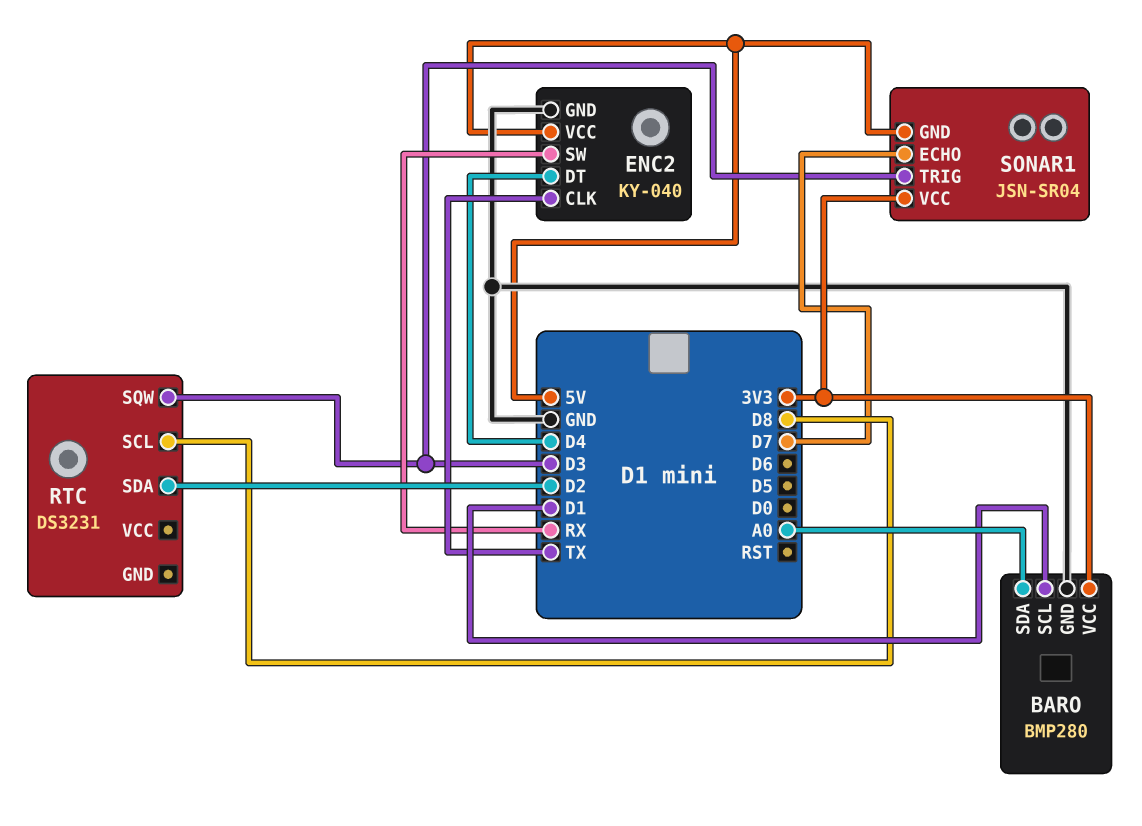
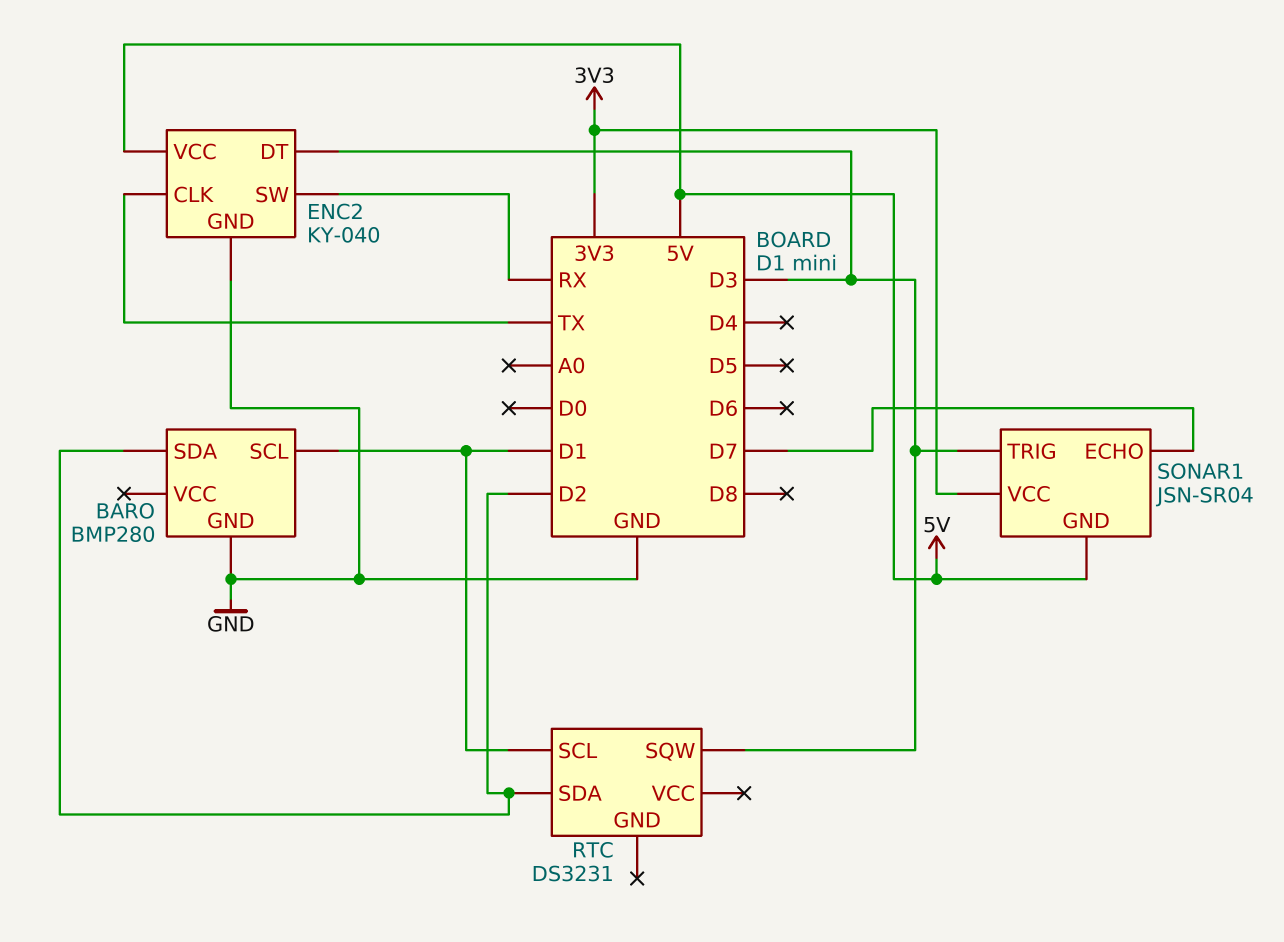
BARO pin SDA: A0 -> D2
BARO pin VCC: 3V3 -> none
ENC2 pin DT: D4 -> D3
RTC pin SCL: D8 -> D1

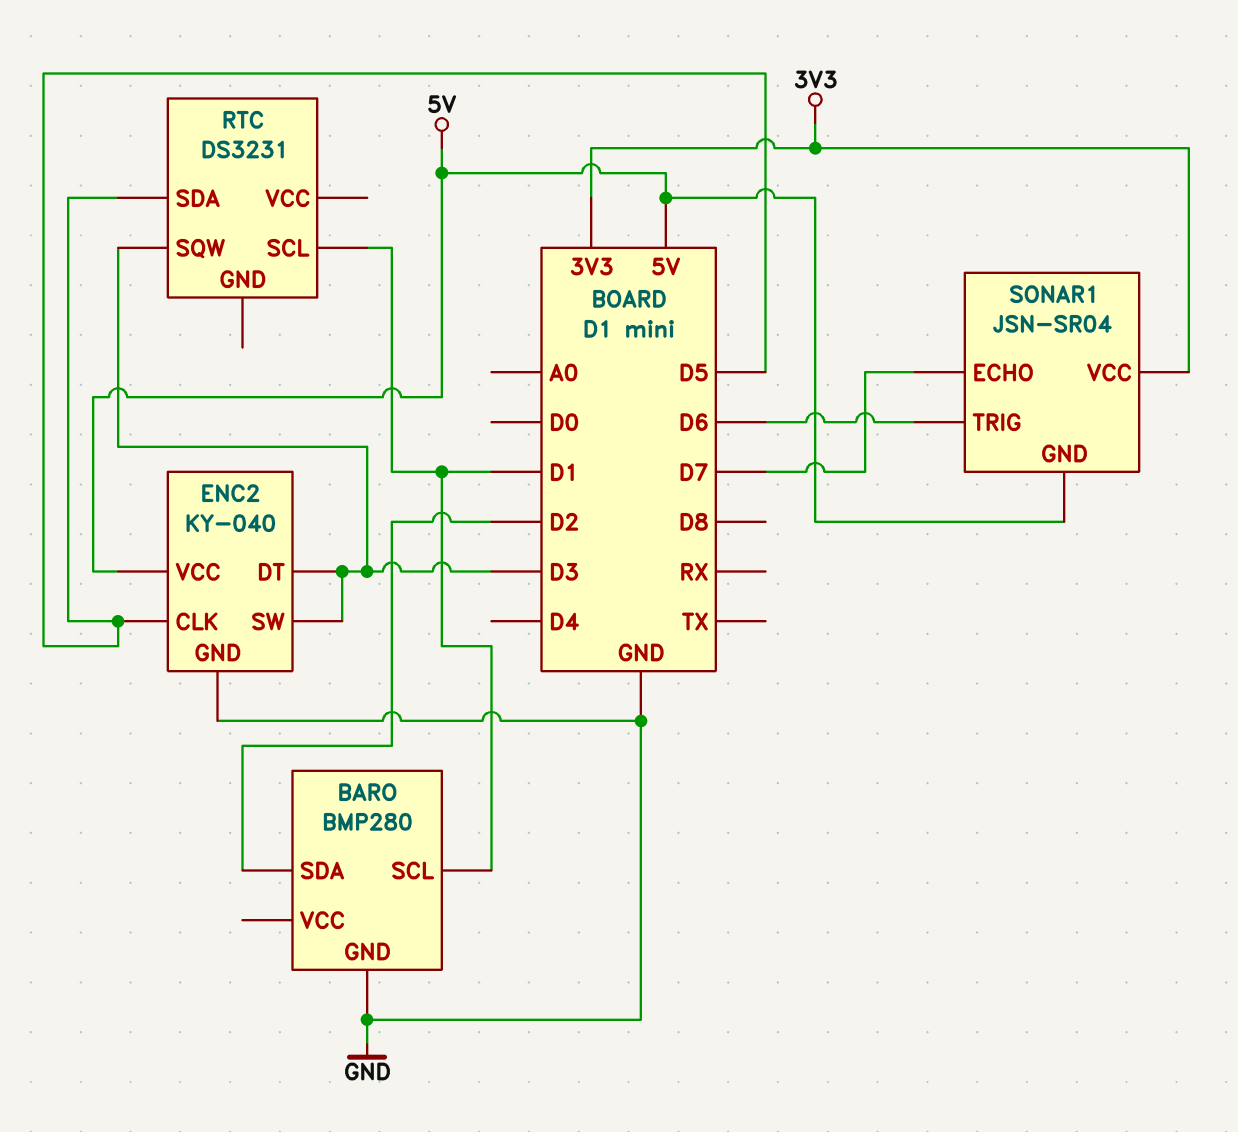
ENC2 pin CLK: TX -> D5
ENC2 pin SW: RX -> D3
RTC pin SDA: D2 -> D5
SONAR1 pin TRIG: D3 -> D6

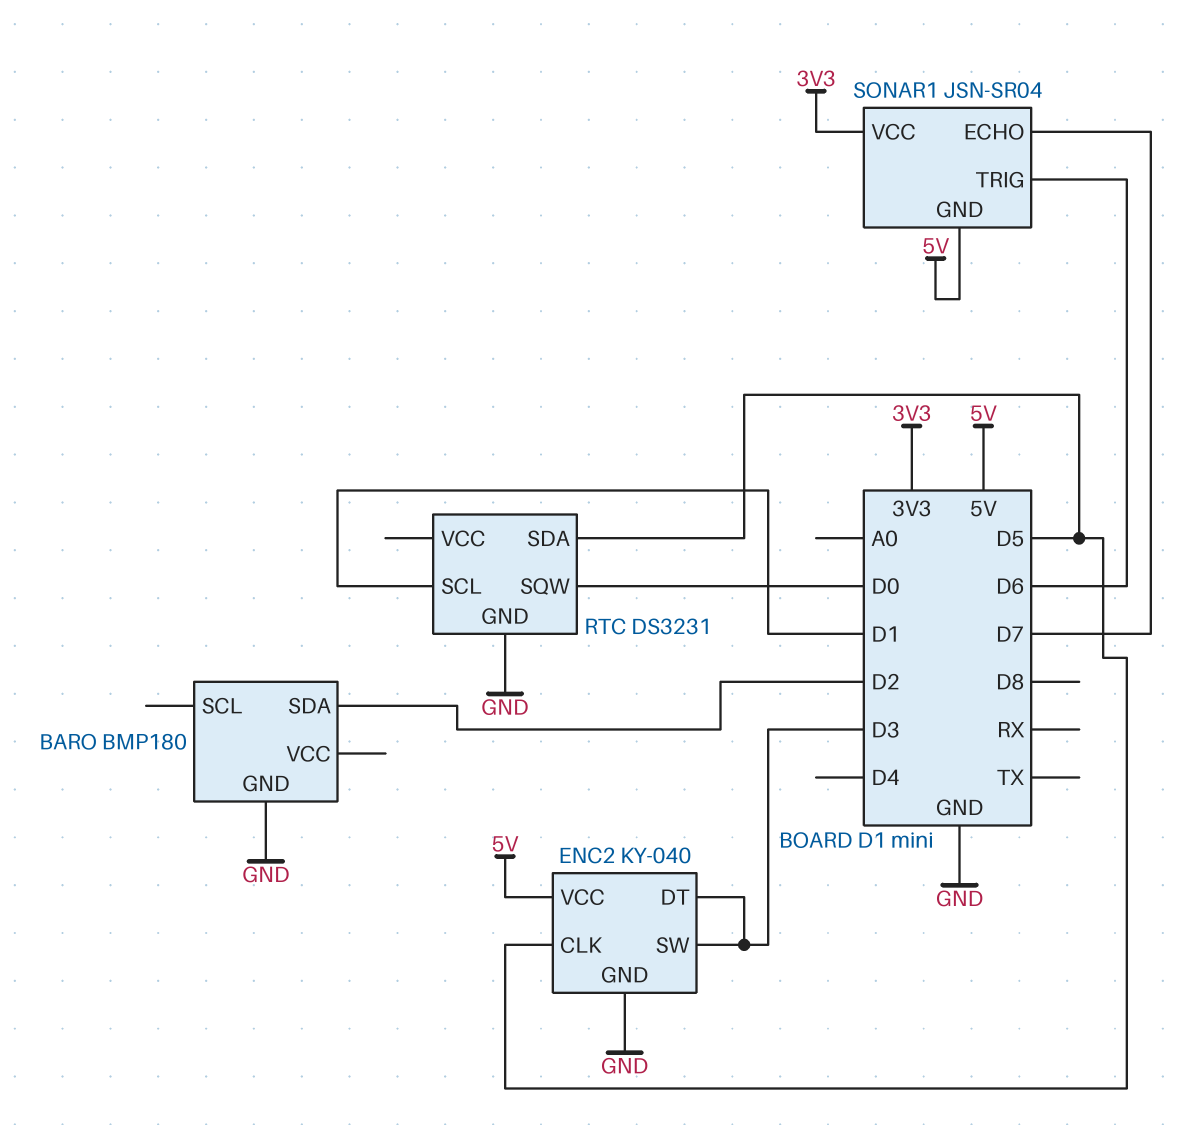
BARO: BMP280 -> BMP180
BARO pin SCL: D1 -> none
RTC pin GND: none -> GND
RTC pin SQW: D3 -> D0

